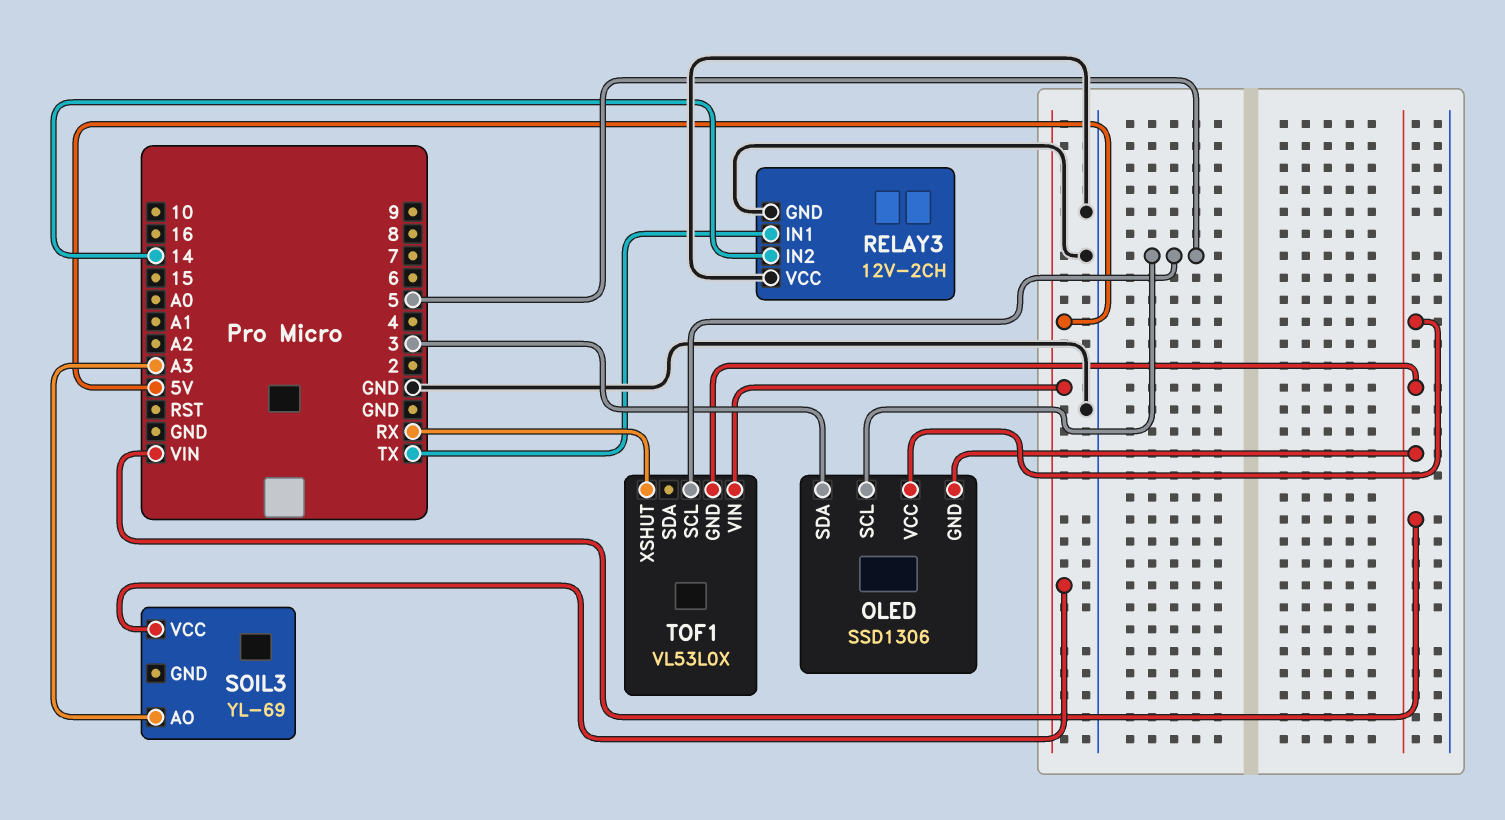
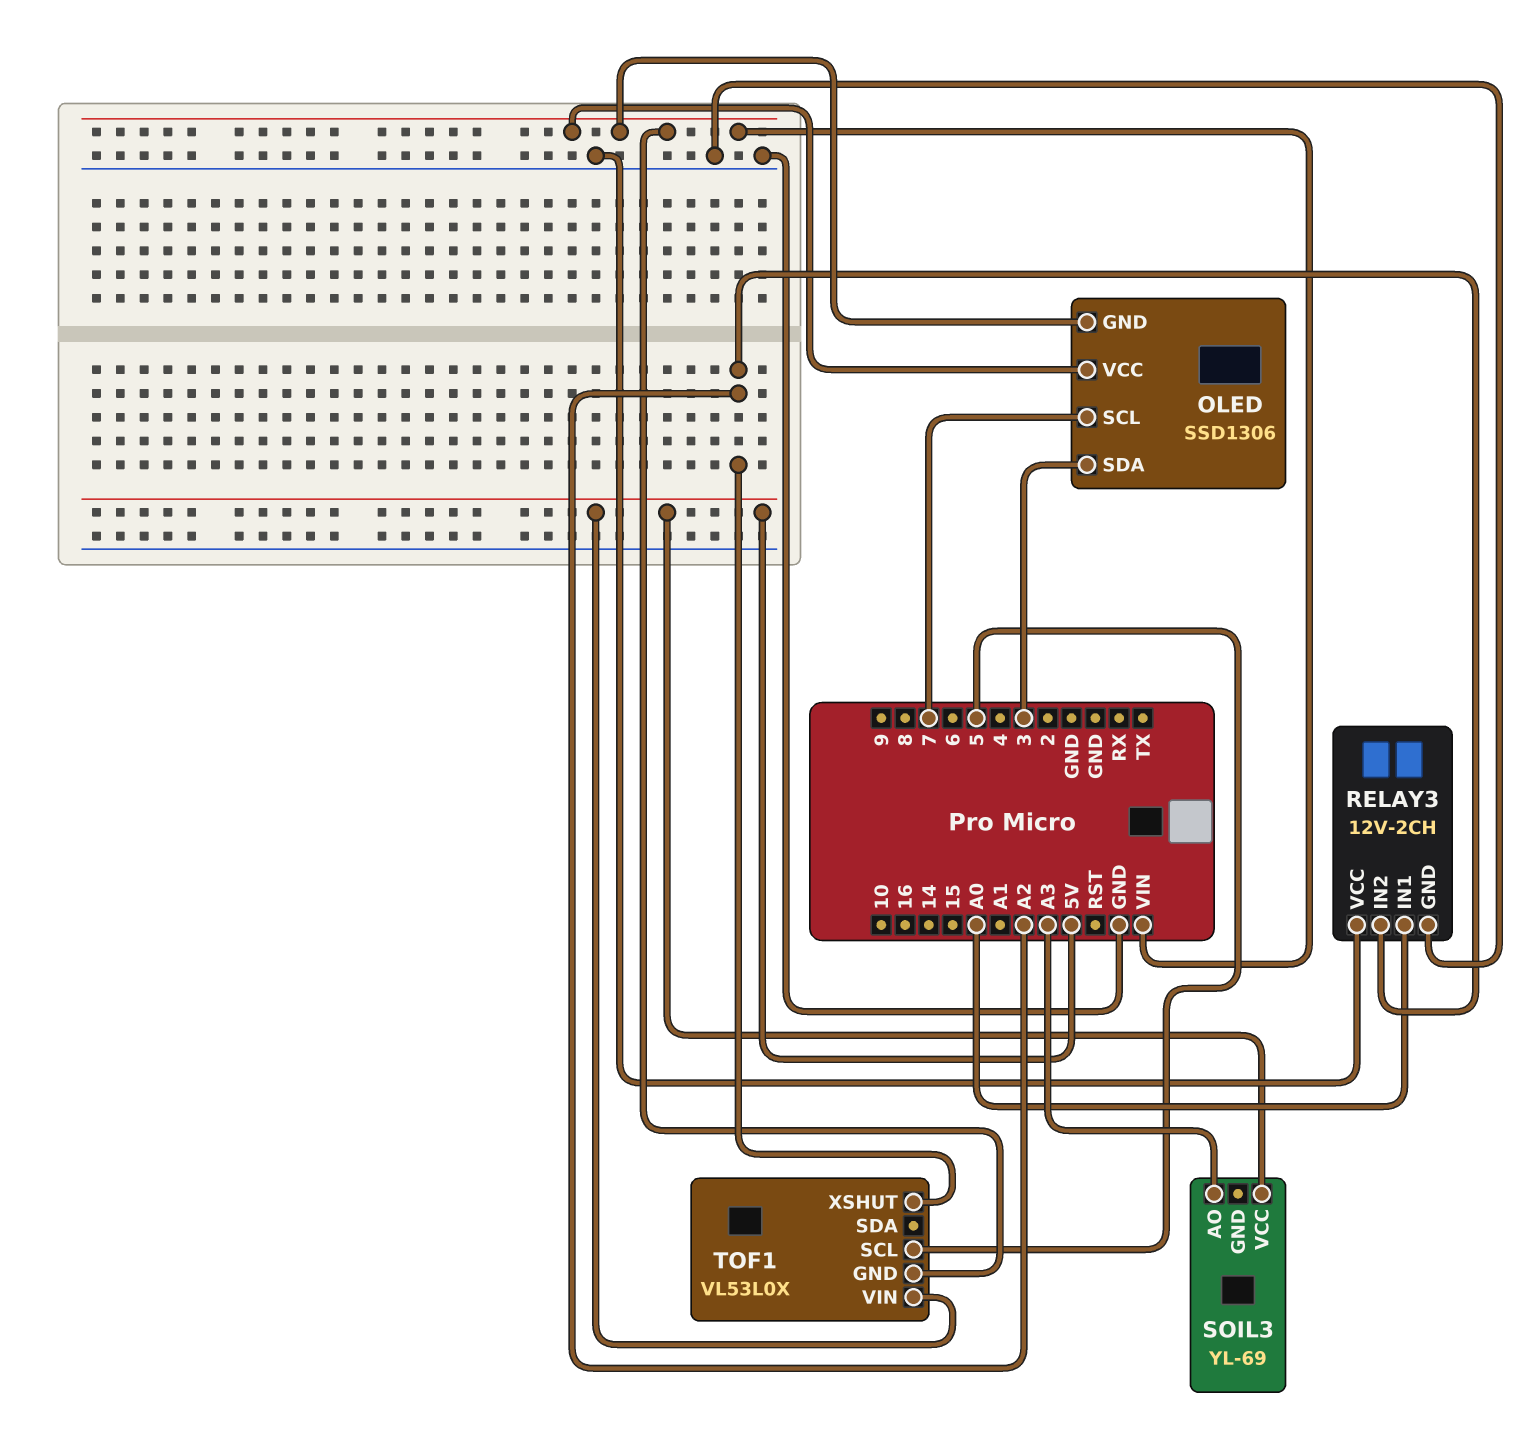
OLED pin SCL: 5 -> 7
RELAY3 pin IN1: TX -> A0
RELAY3 pin IN2: 14 -> A2
TOF1 pin XSHUT: RX -> A2

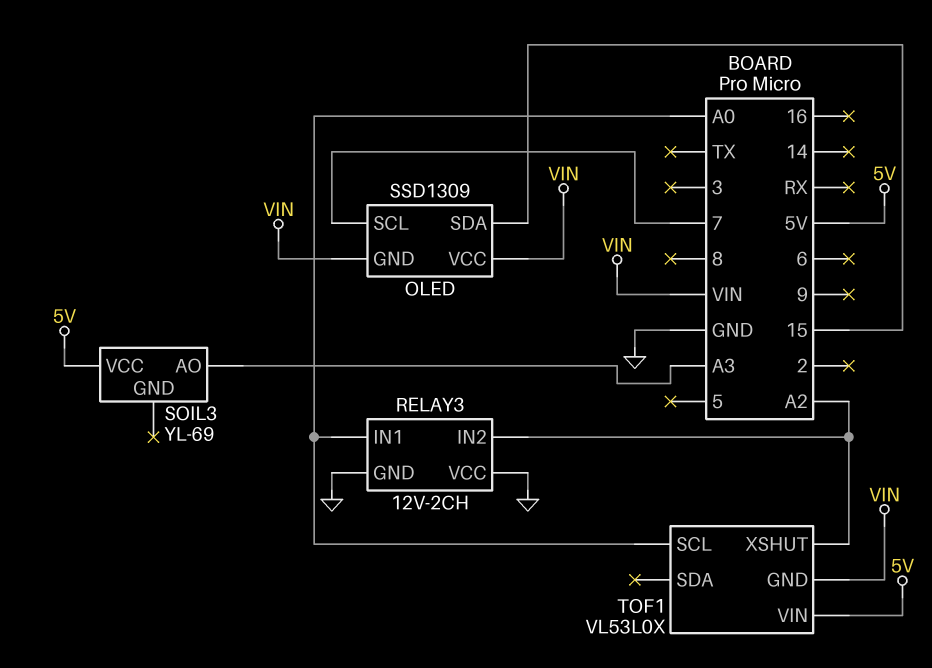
OLED: SSD1306 -> SSD1309
OLED pin SDA: 3 -> 15
TOF1 pin SCL: 5 -> A0

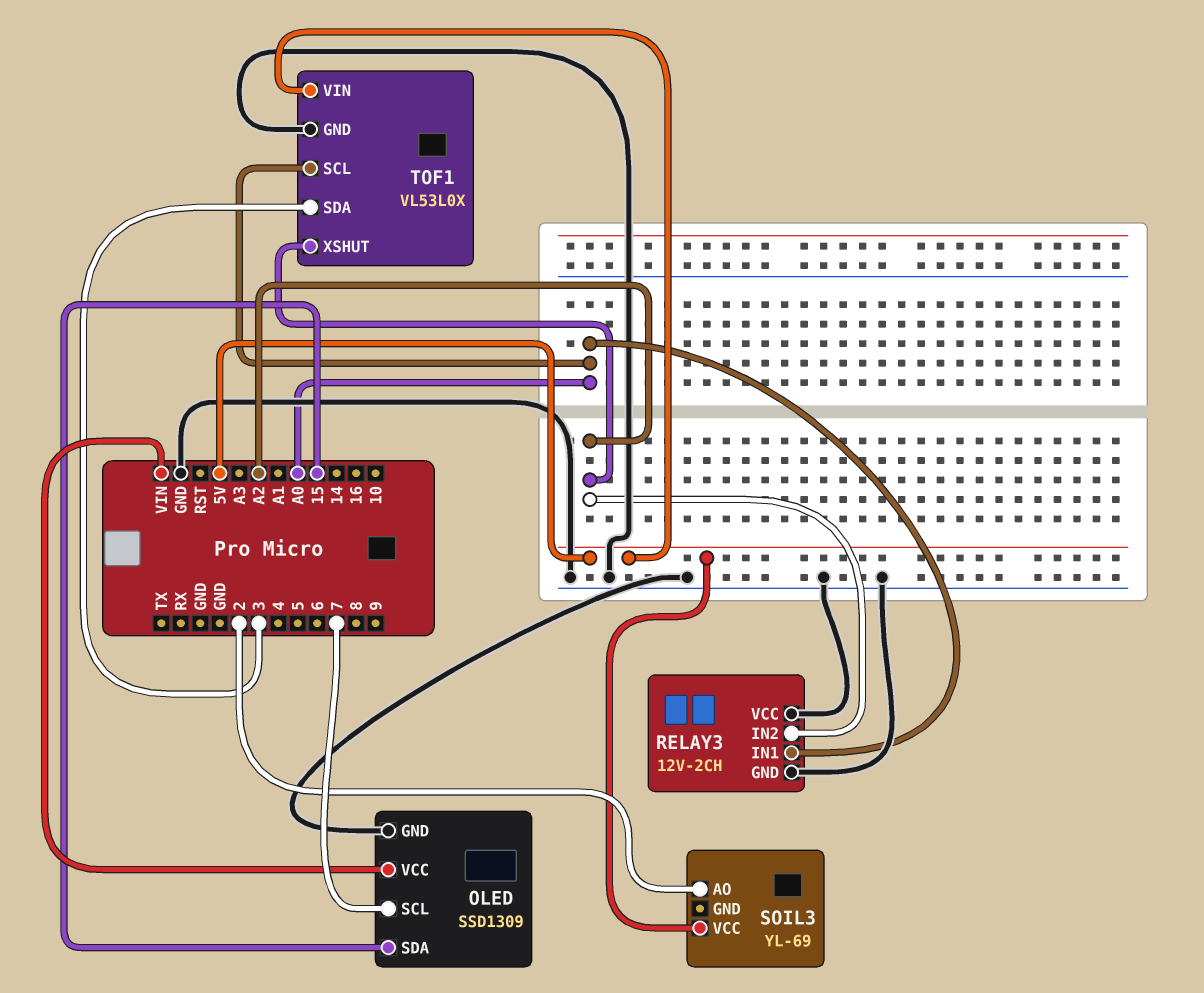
OLED pin GND: VIN -> GND
SOIL3 pin AO: A3 -> 2
TOF1 pin GND: VIN -> GND
TOF1 pin SDA: none -> 3

